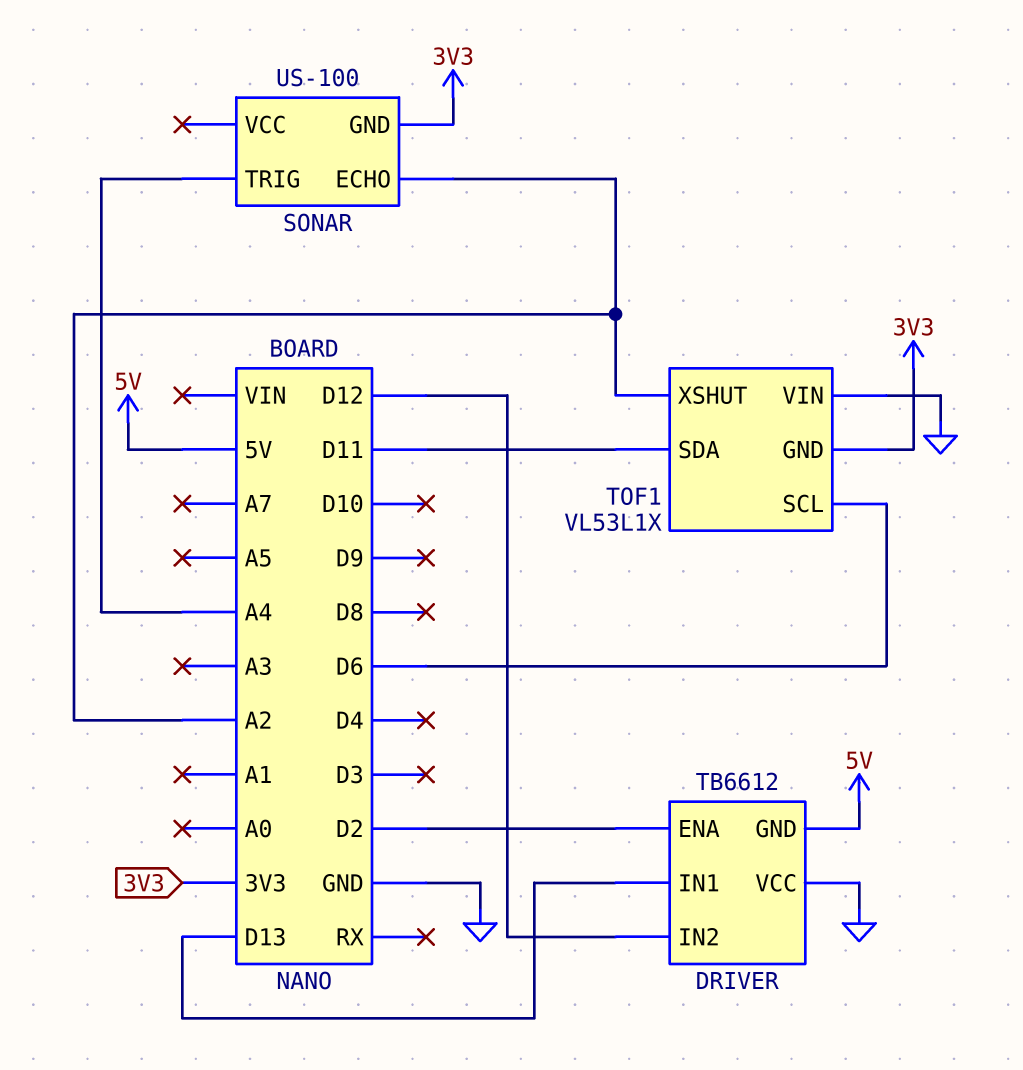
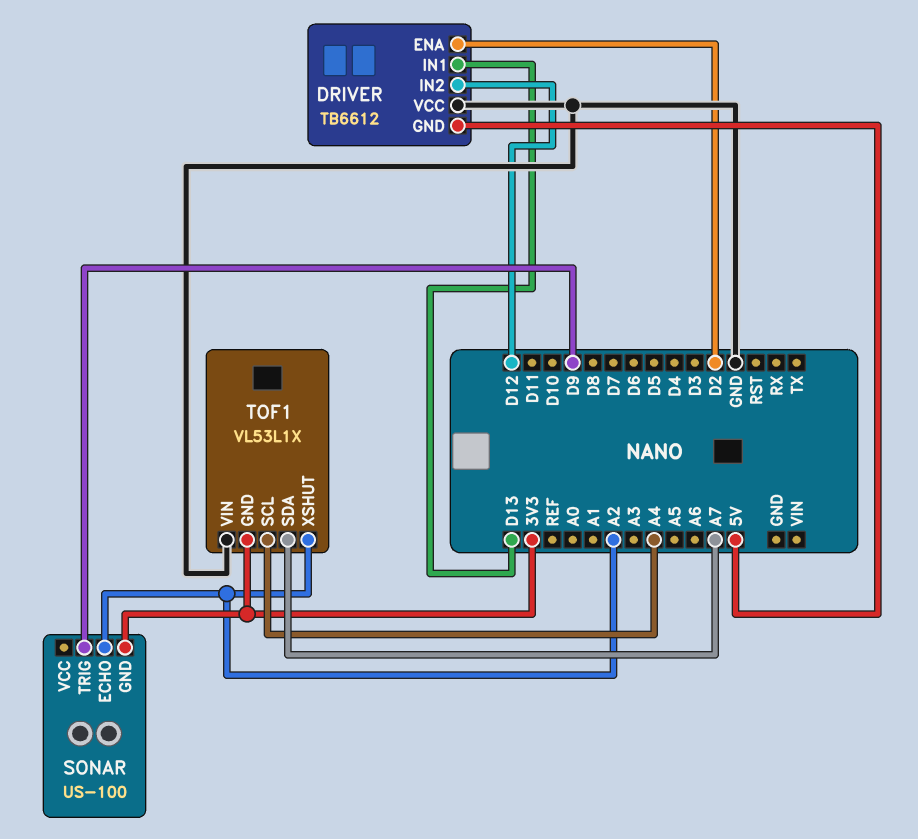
SONAR pin TRIG: A4 -> D9
TOF1 pin SCL: D6 -> A4
TOF1 pin SDA: D11 -> A7

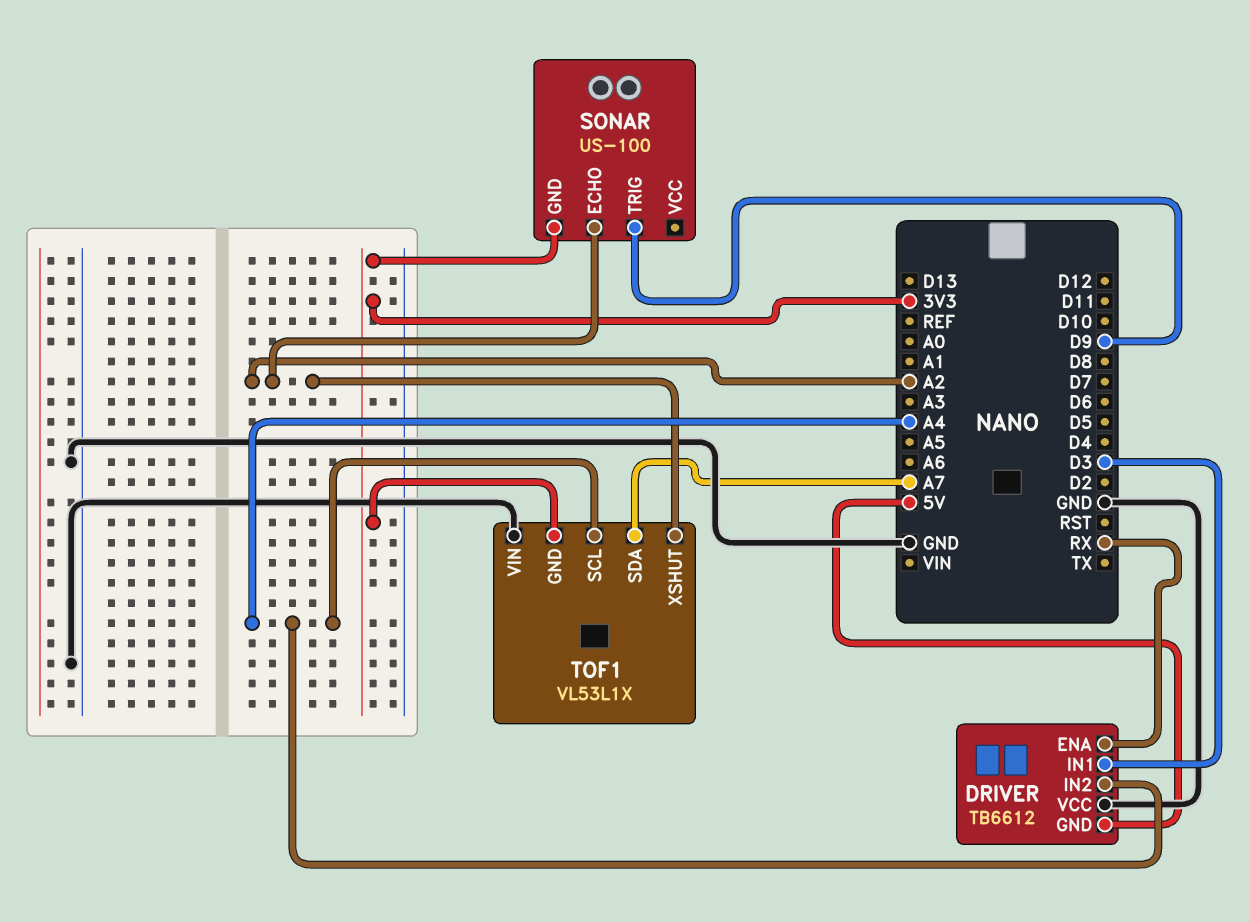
DRIVER pin ENA: D2 -> RX
DRIVER pin IN1: D13 -> D3
DRIVER pin IN2: D12 -> A4

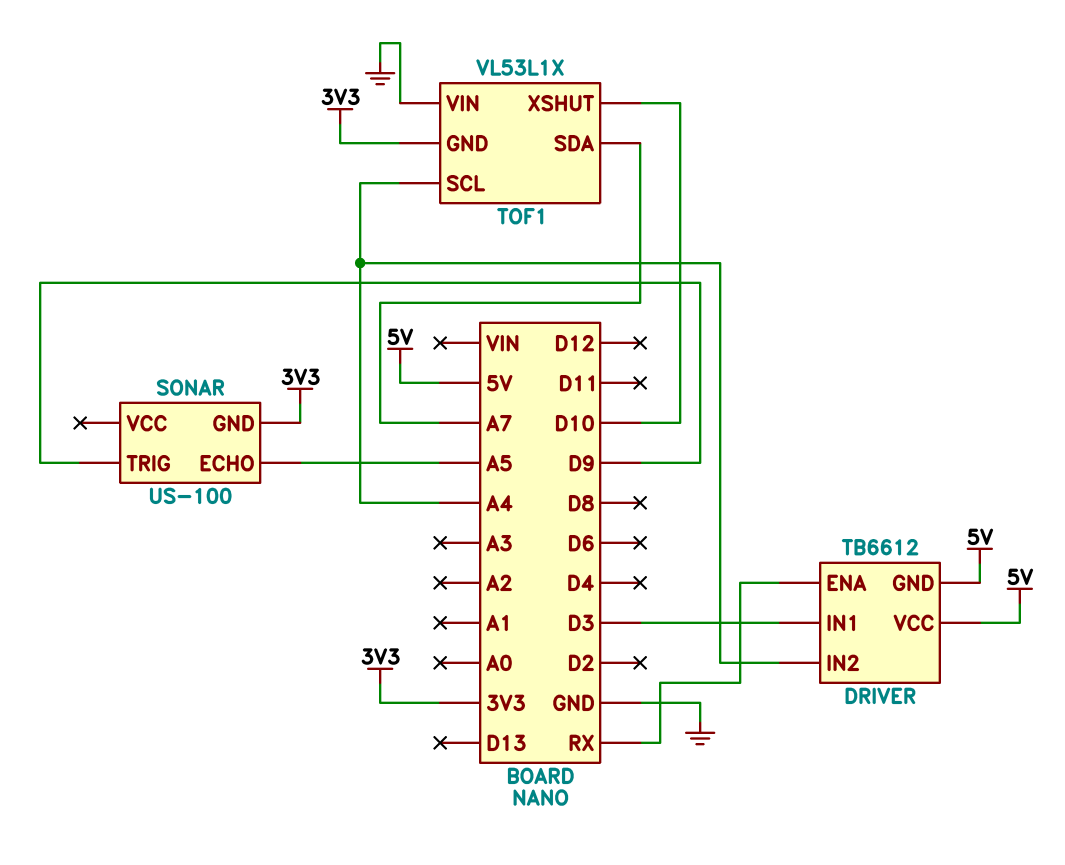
DRIVER pin VCC: GND -> 5V
SONAR pin ECHO: A2 -> A5
TOF1 pin XSHUT: A2 -> D10

